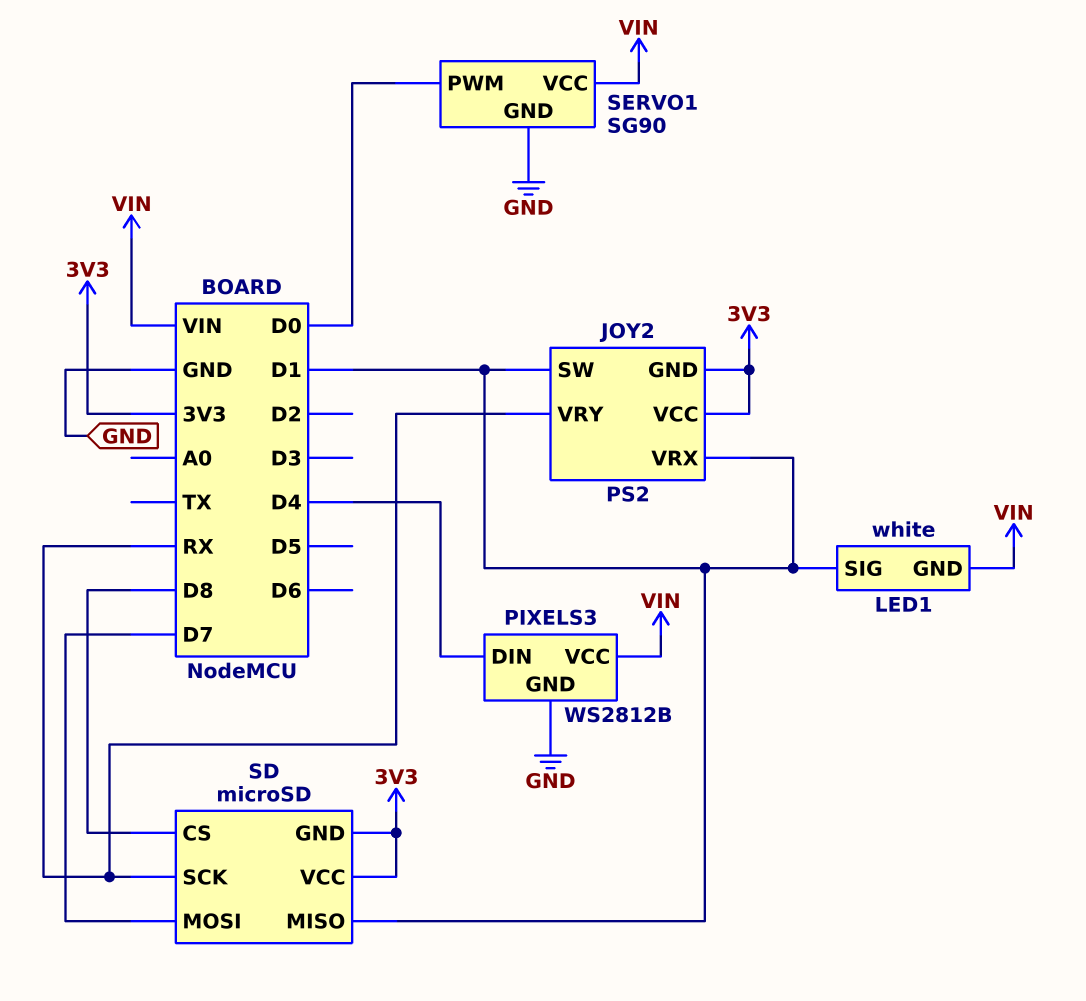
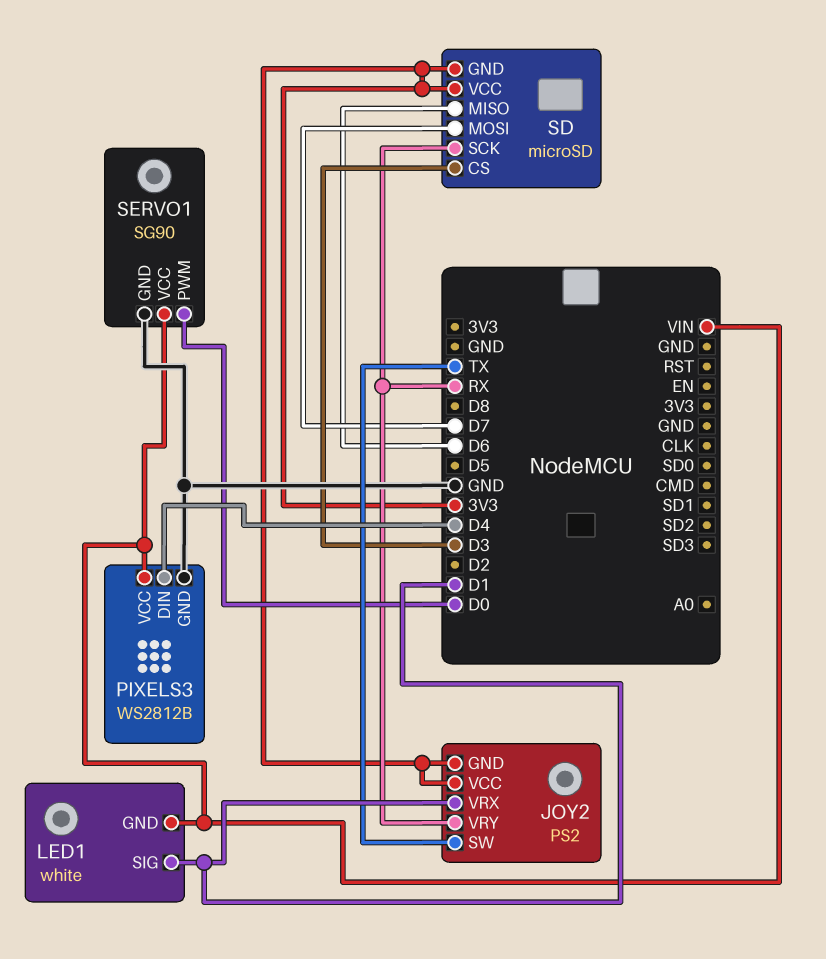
JOY2 pin SW: D1 -> TX
SD pin CS: D8 -> D3
SD pin MISO: D1 -> D6

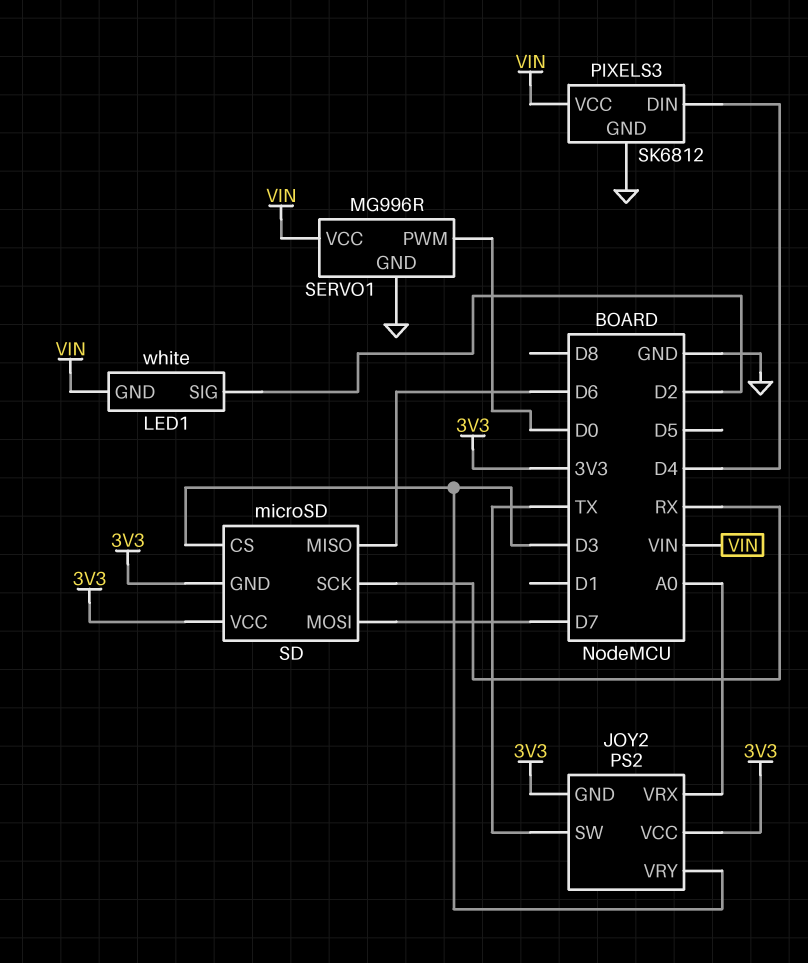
JOY2 pin VRX: D1 -> A0
JOY2 pin VRY: RX -> D3
LED1 pin SIG: D1 -> D2
PIXELS3: WS2812B -> SK6812
SERVO1: SG90 -> MG996R

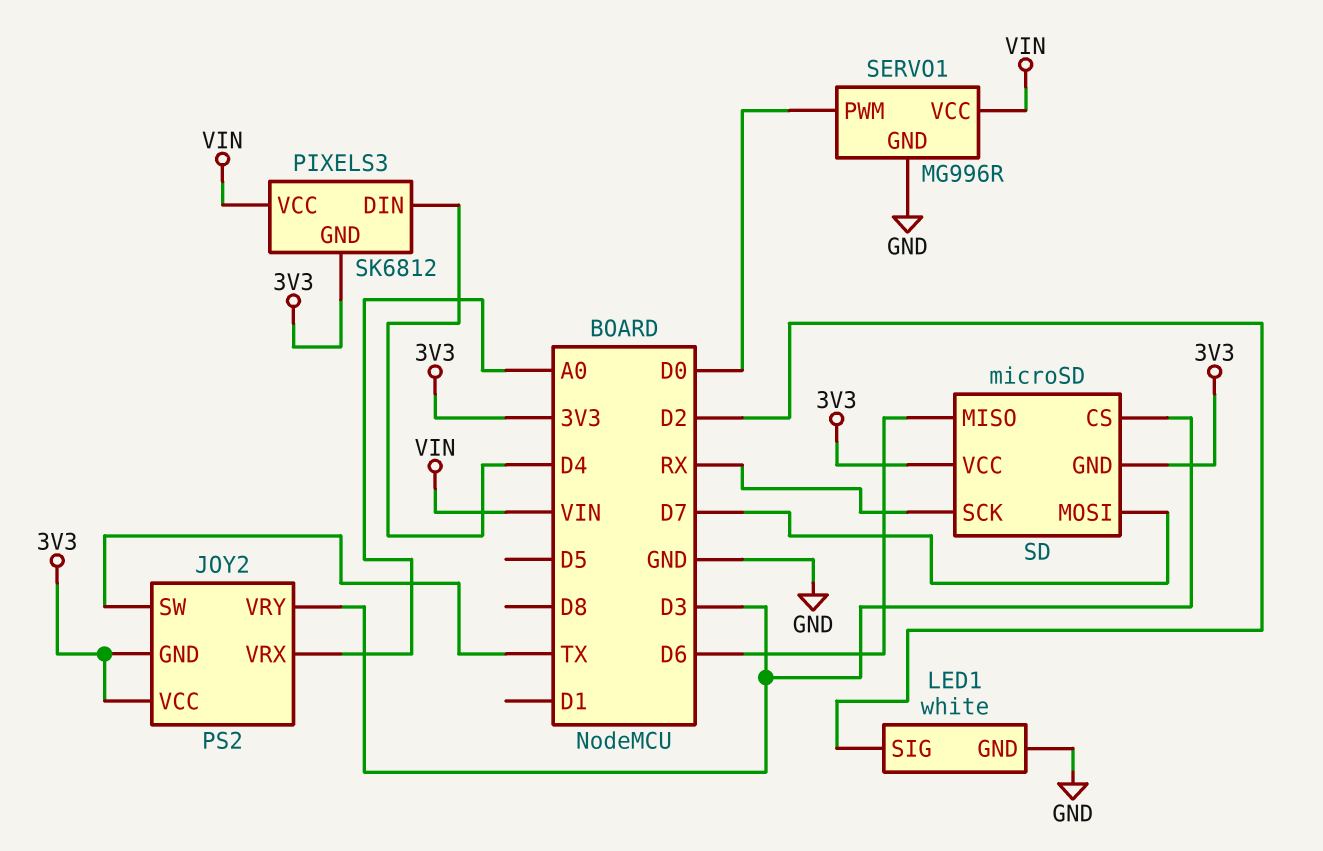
LED1 pin GND: VIN -> GND
PIXELS3 pin GND: GND -> 3V3

